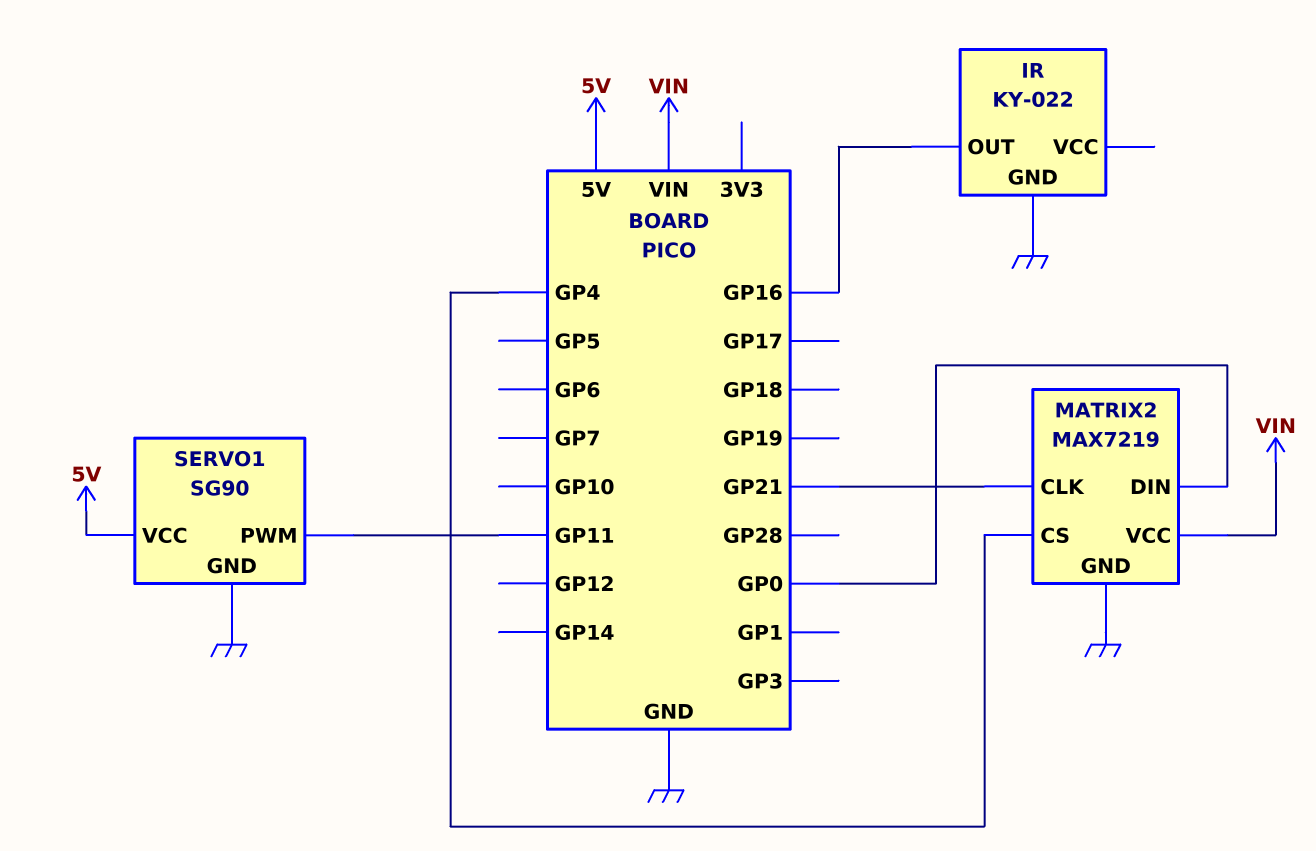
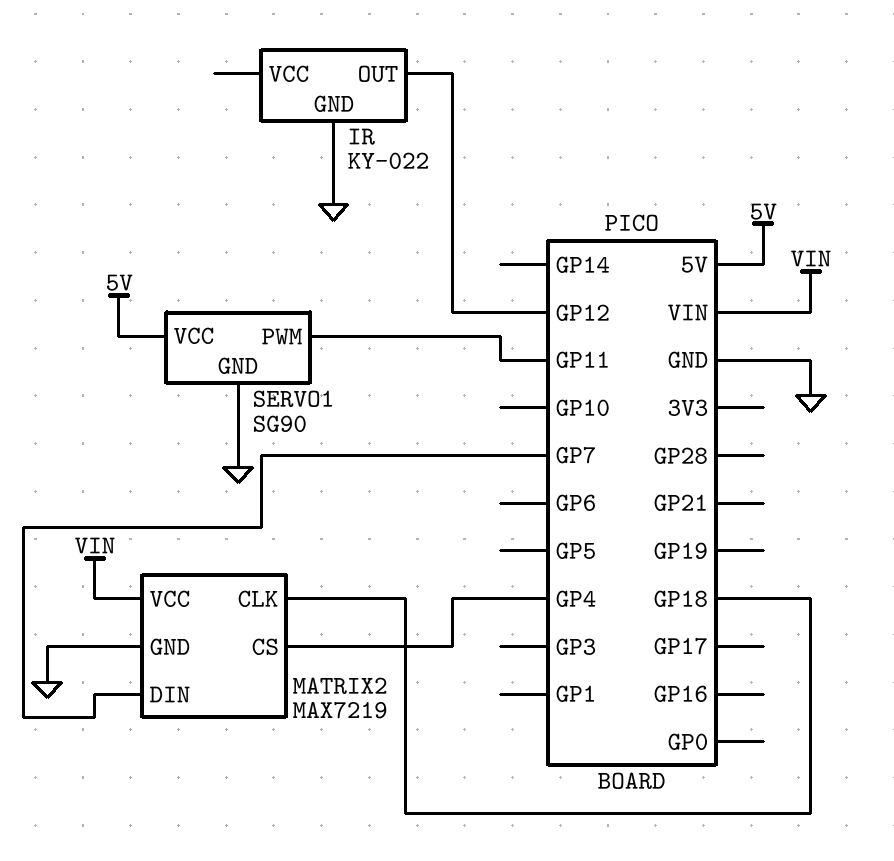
IR pin OUT: GP16 -> GP12
MATRIX2 pin CLK: GP21 -> GP18
MATRIX2 pin DIN: GP0 -> GP7

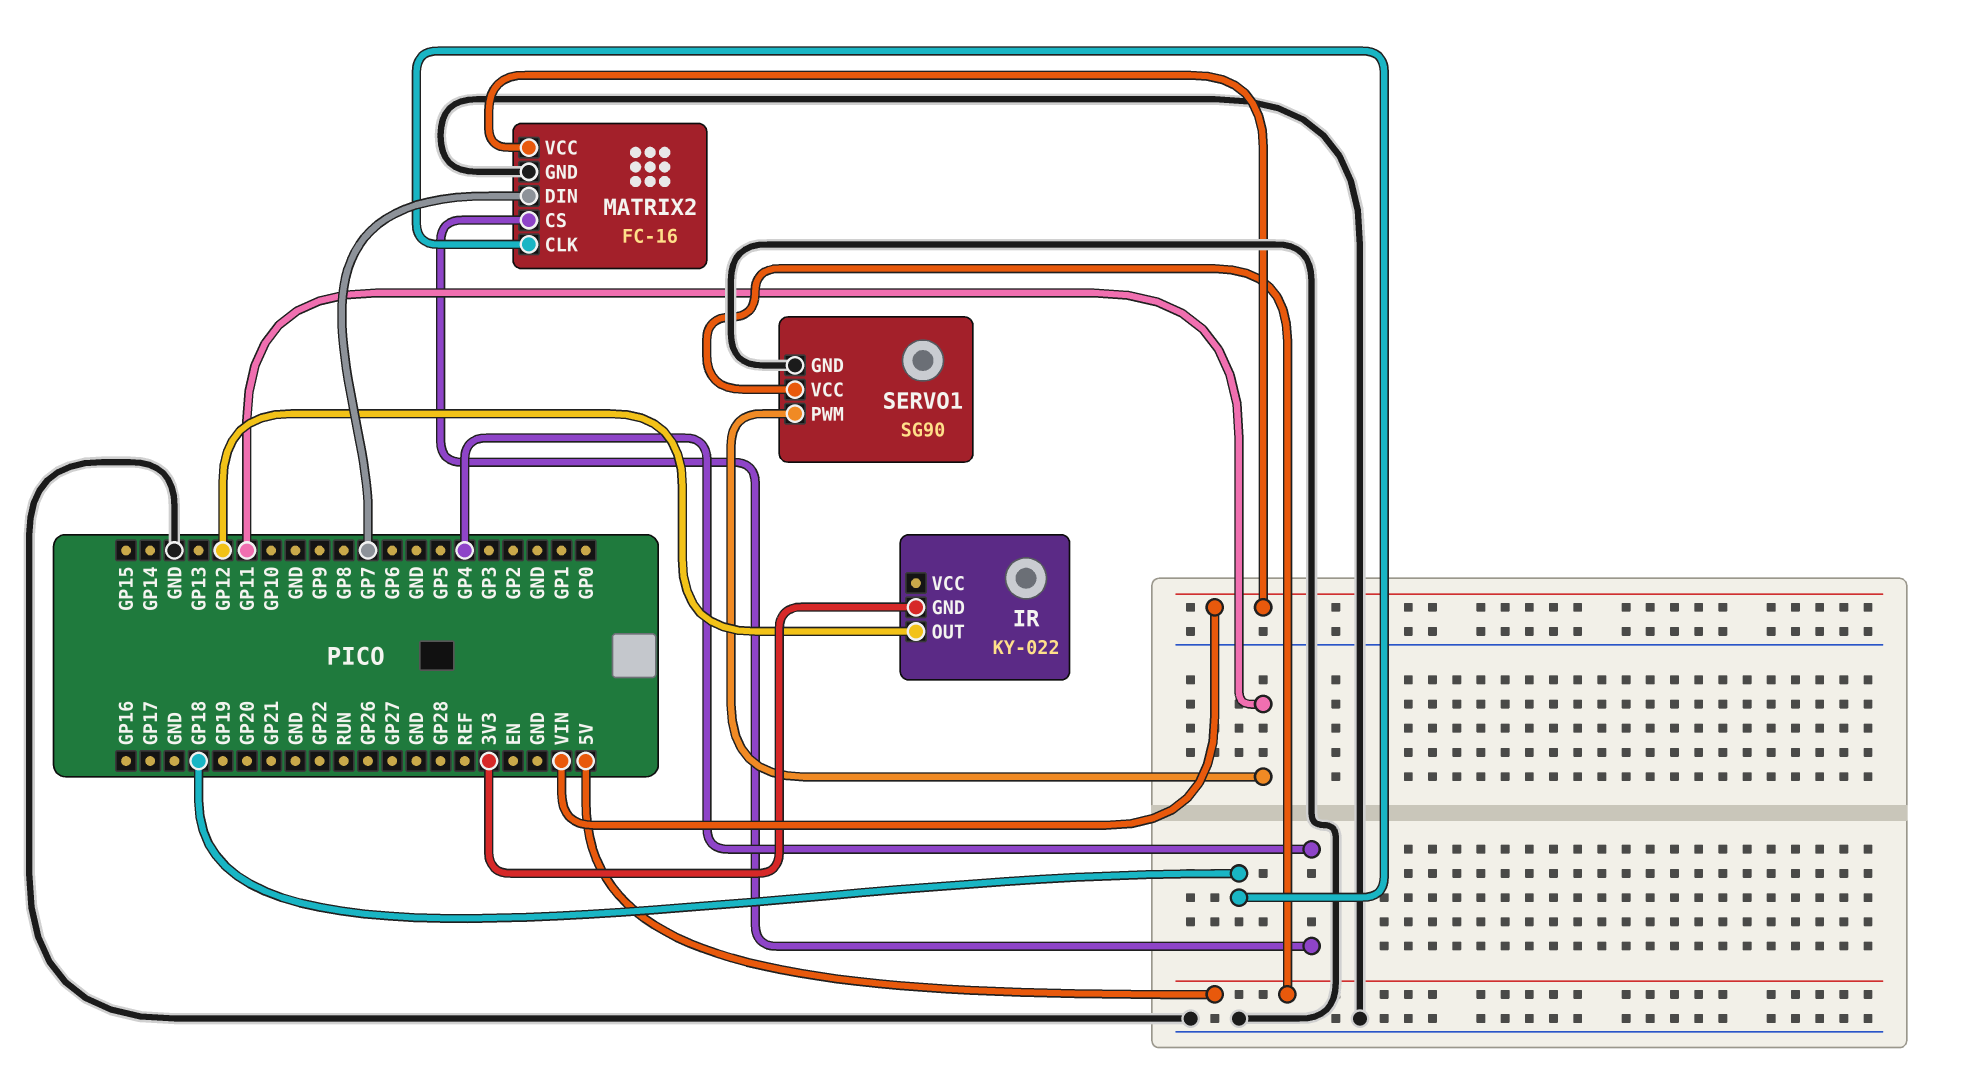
IR pin GND: GND -> 3V3
MATRIX2: MAX7219 -> FC-16

